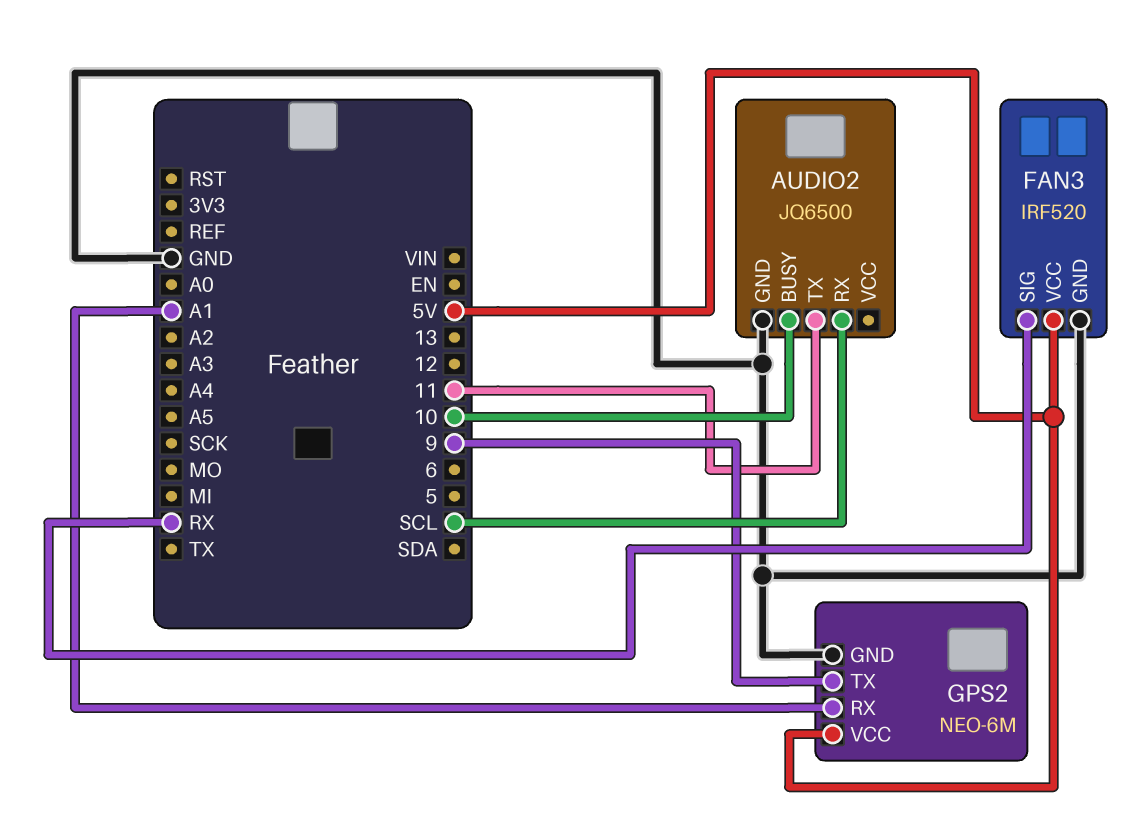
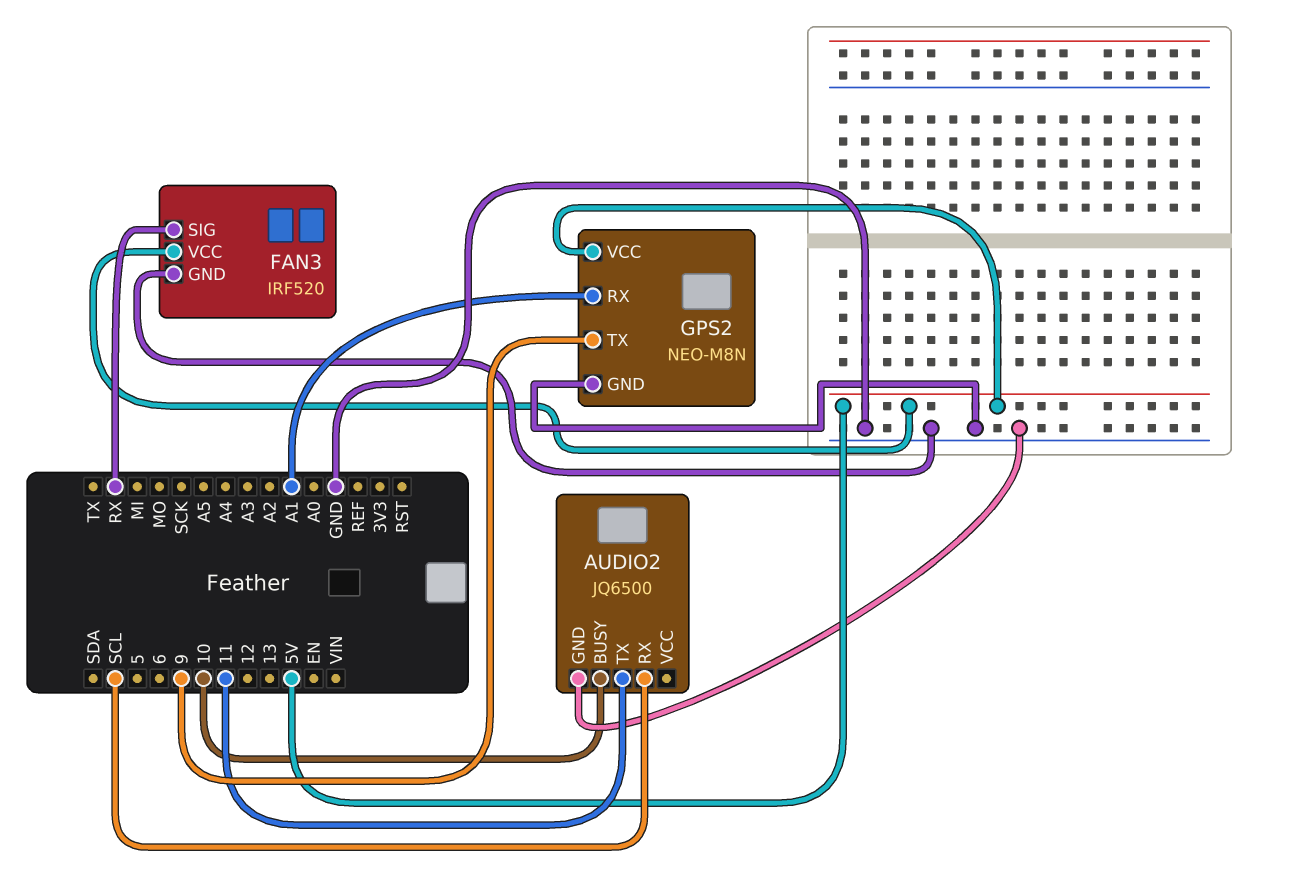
GPS2: NEO-6M -> NEO-M8N

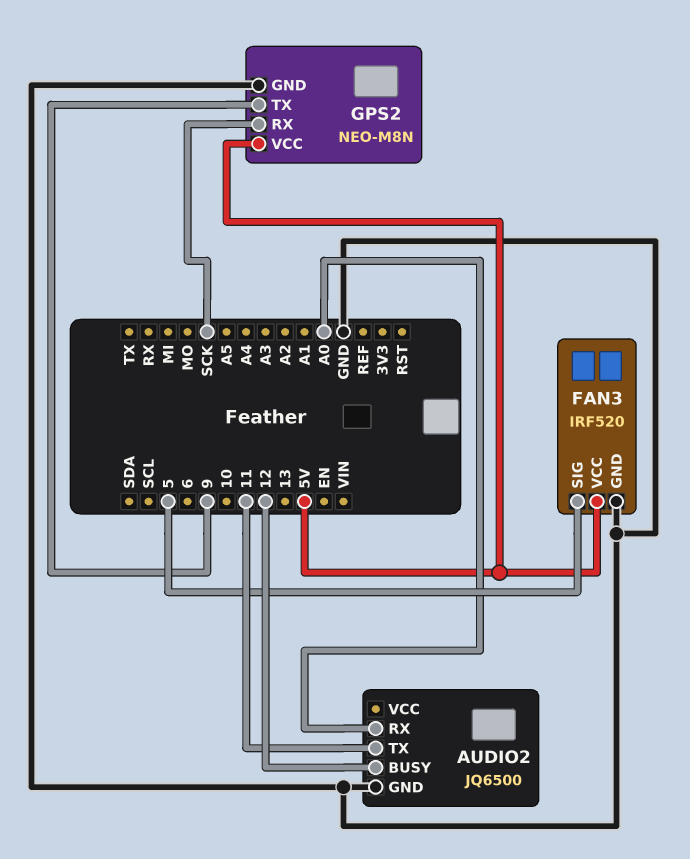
AUDIO2 pin BUSY: 10 -> 12
AUDIO2 pin RX: SCL -> A0
FAN3 pin SIG: RX -> 5
GPS2 pin RX: A1 -> SCK

